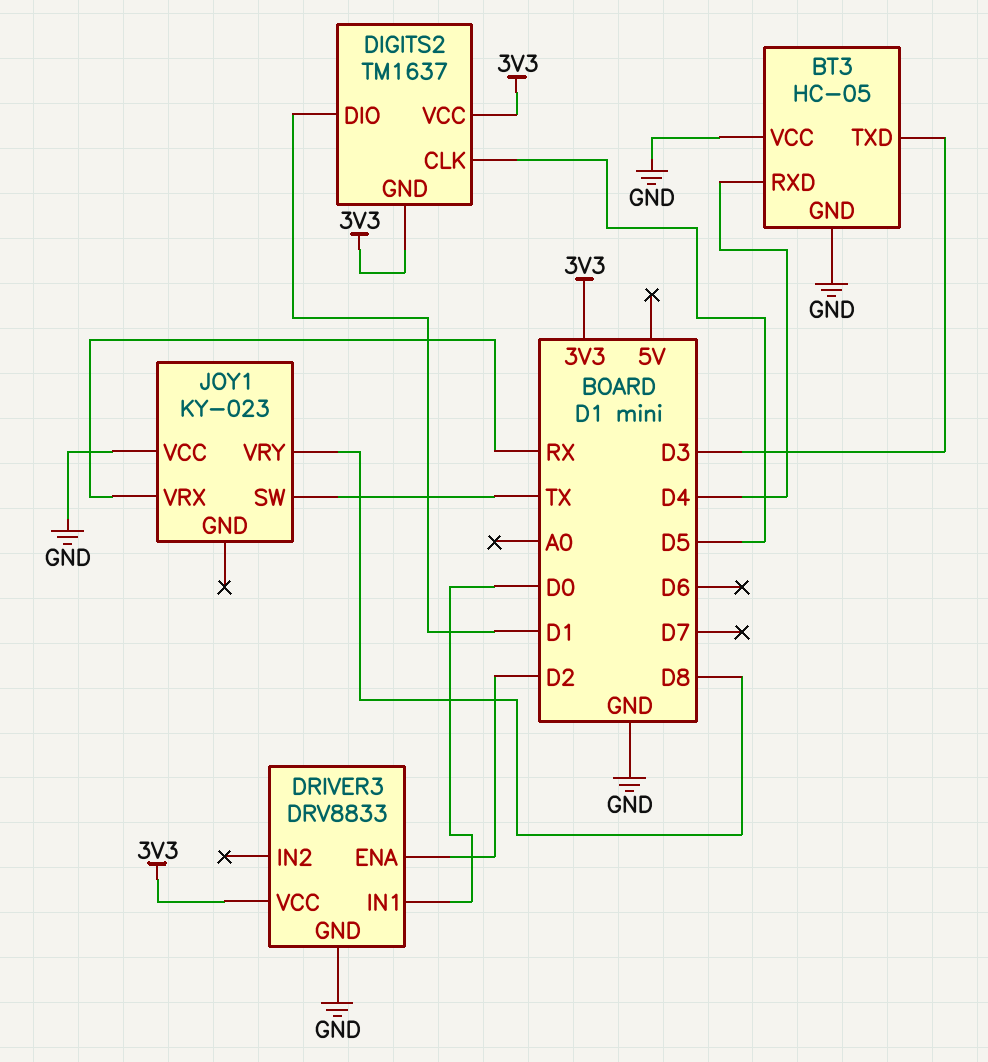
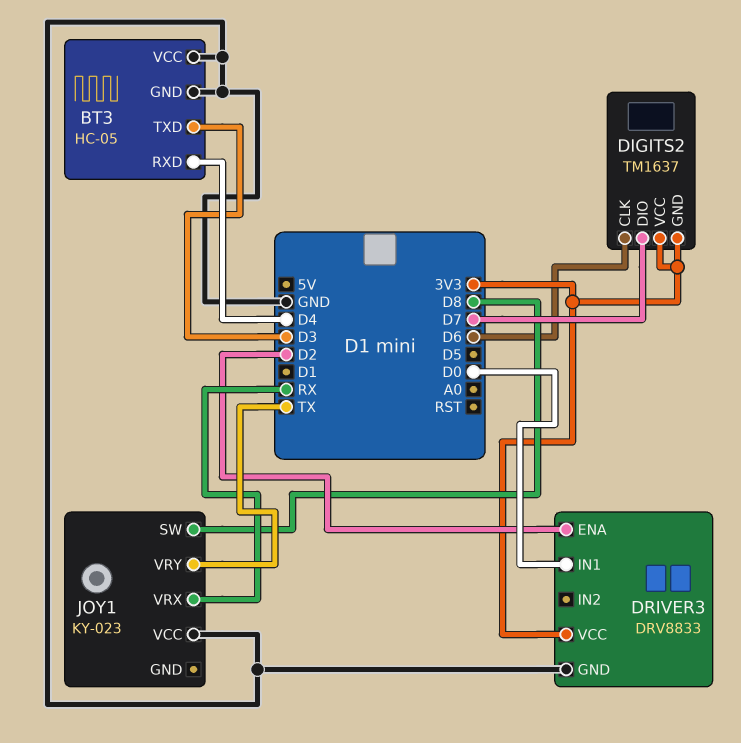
DIGITS2 pin CLK: D5 -> D6
DIGITS2 pin DIO: D1 -> D7
JOY1 pin SW: TX -> D8
JOY1 pin VRY: D8 -> TX

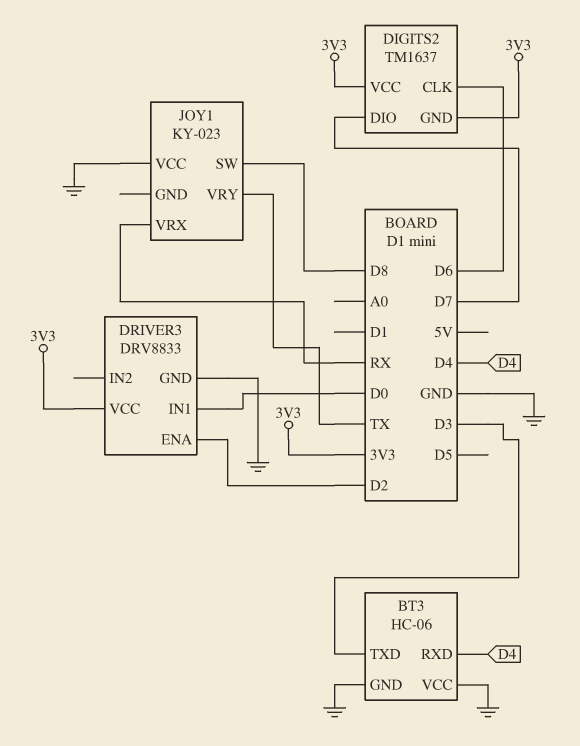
BT3: HC-05 -> HC-06

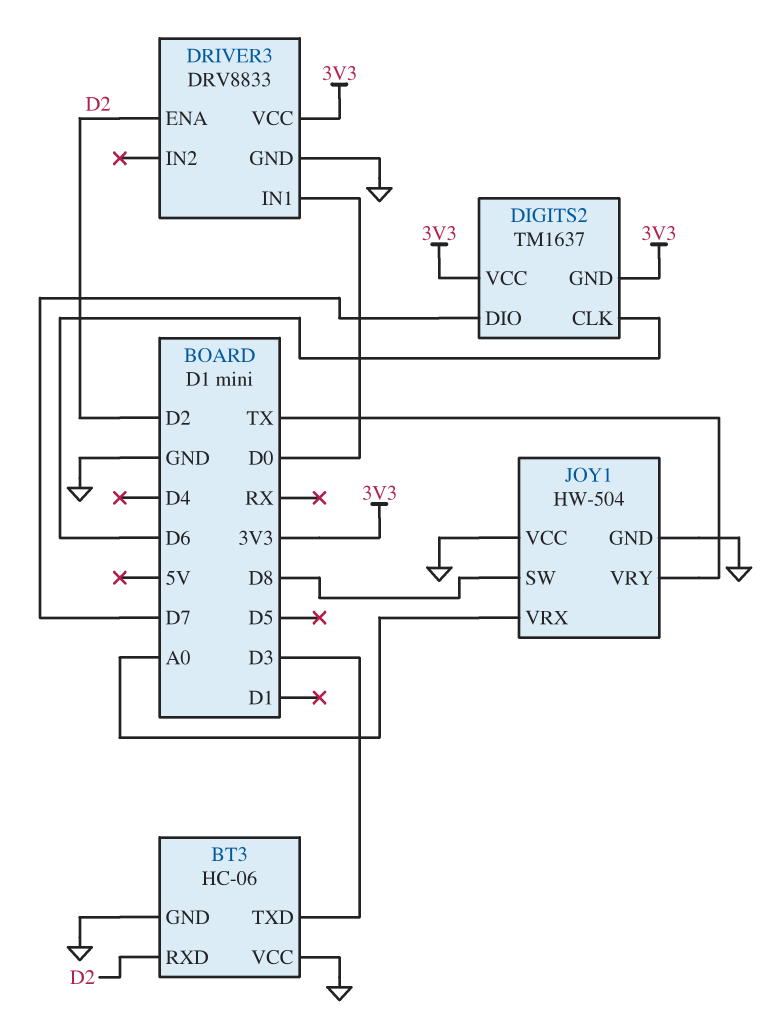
BT3 pin RXD: D4 -> D2
JOY1: KY-023 -> HW-504
JOY1 pin GND: none -> GND
JOY1 pin VRX: RX -> A0

